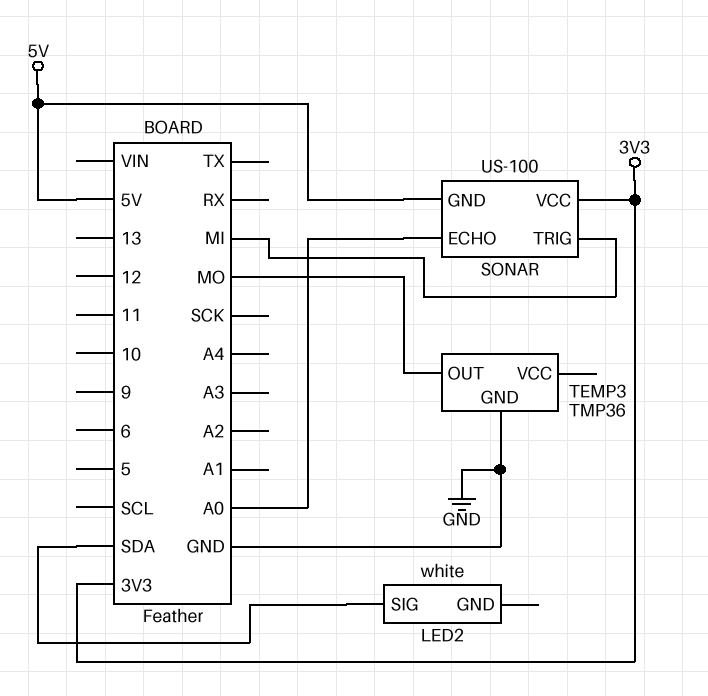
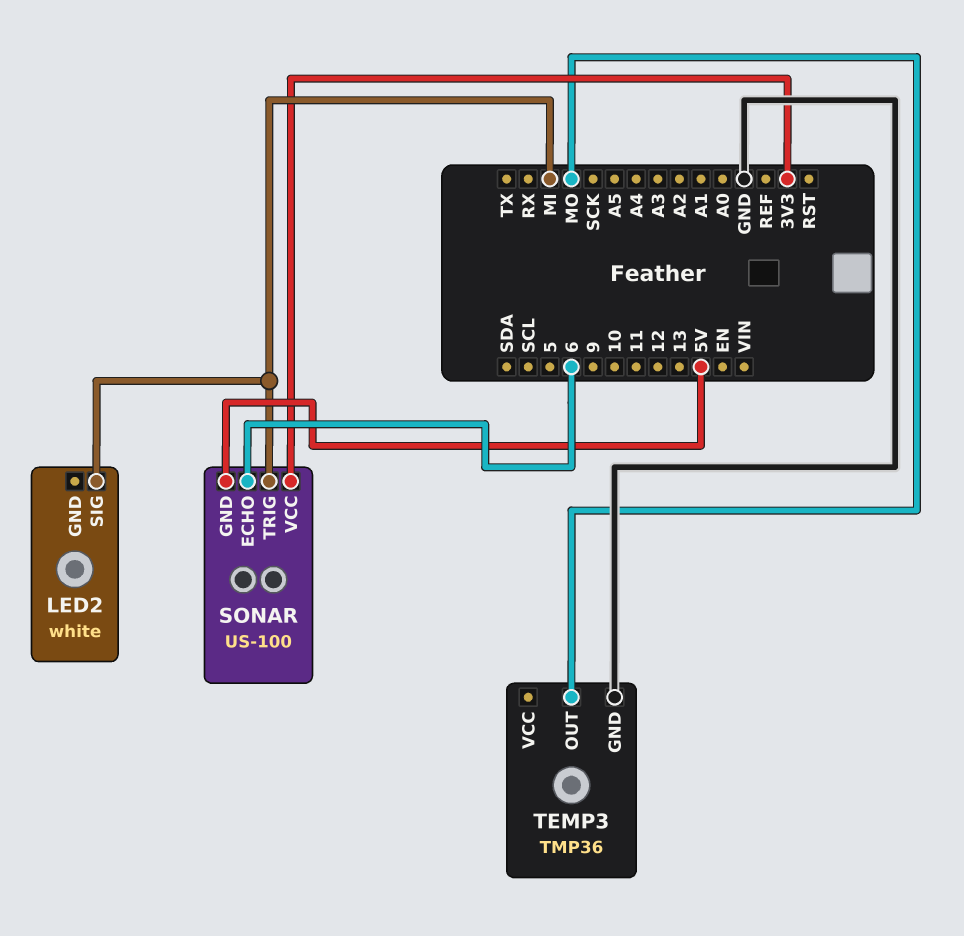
LED2 pin SIG: SDA -> MI
SONAR pin ECHO: A0 -> 6

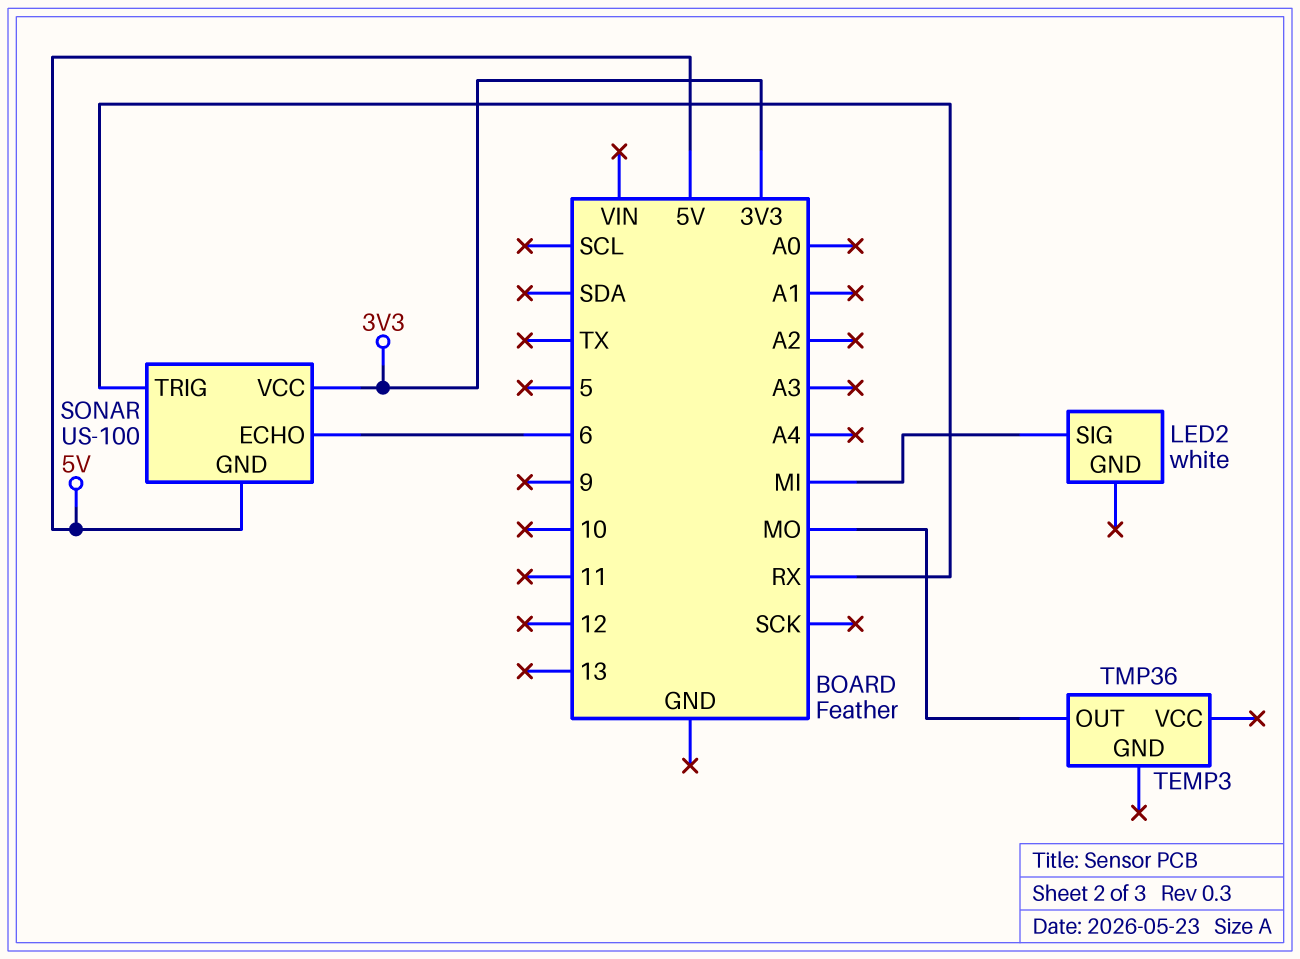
SONAR pin TRIG: MI -> RX
TEMP3 pin GND: GND -> none

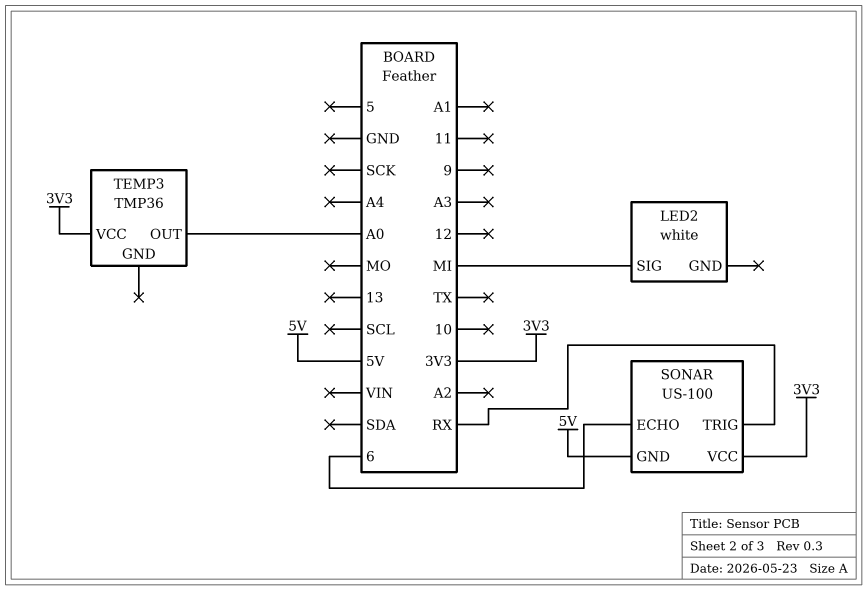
TEMP3 pin OUT: MO -> A0
TEMP3 pin VCC: none -> 3V3

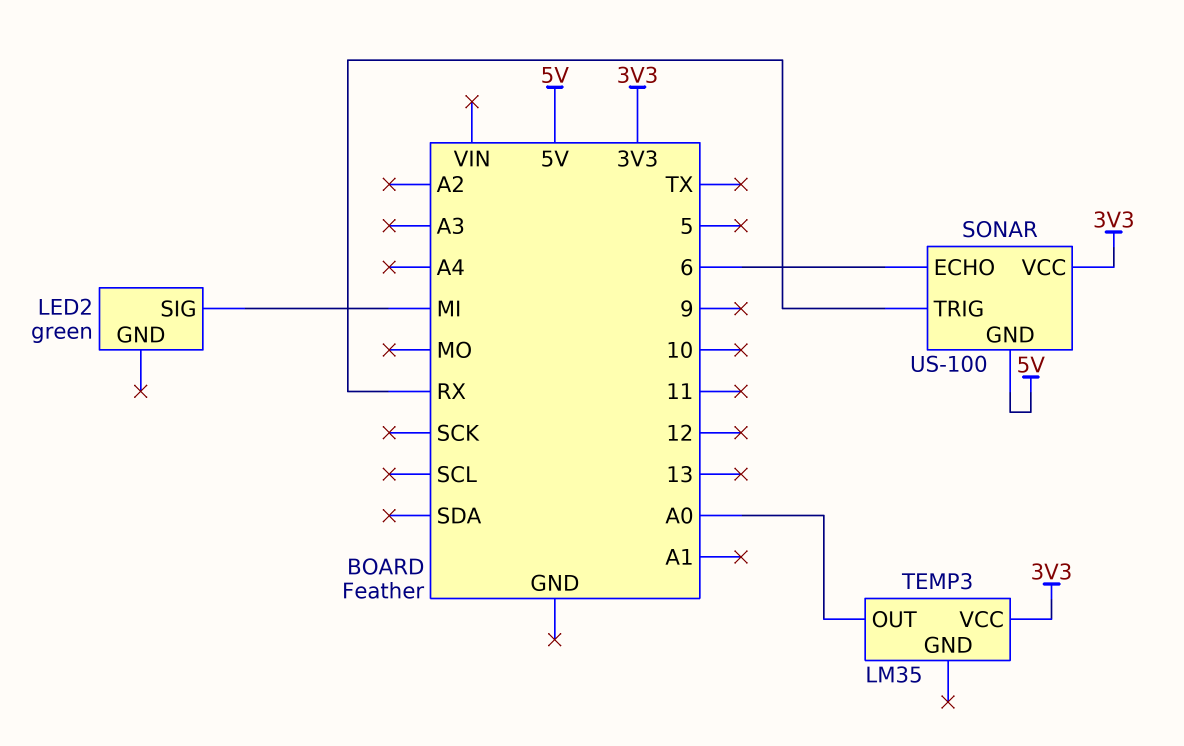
LED2: white -> green
TEMP3: TMP36 -> LM35

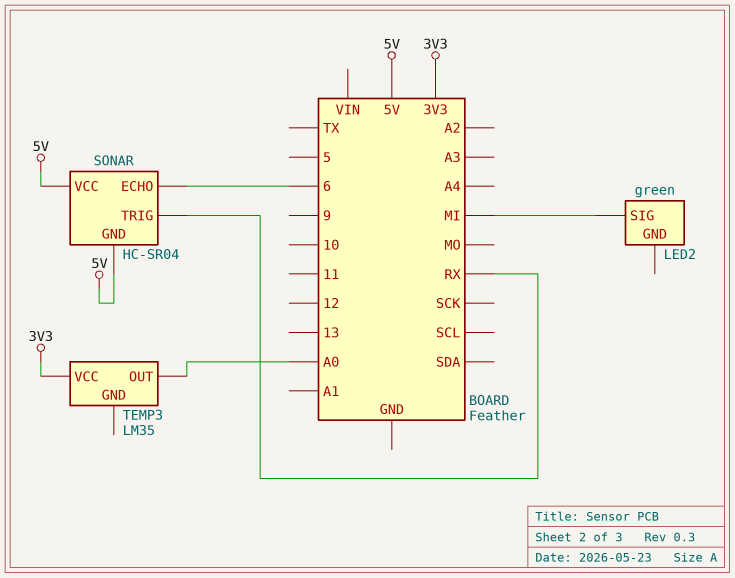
SONAR: US-100 -> HC-SR04
SONAR pin VCC: 3V3 -> 5V

